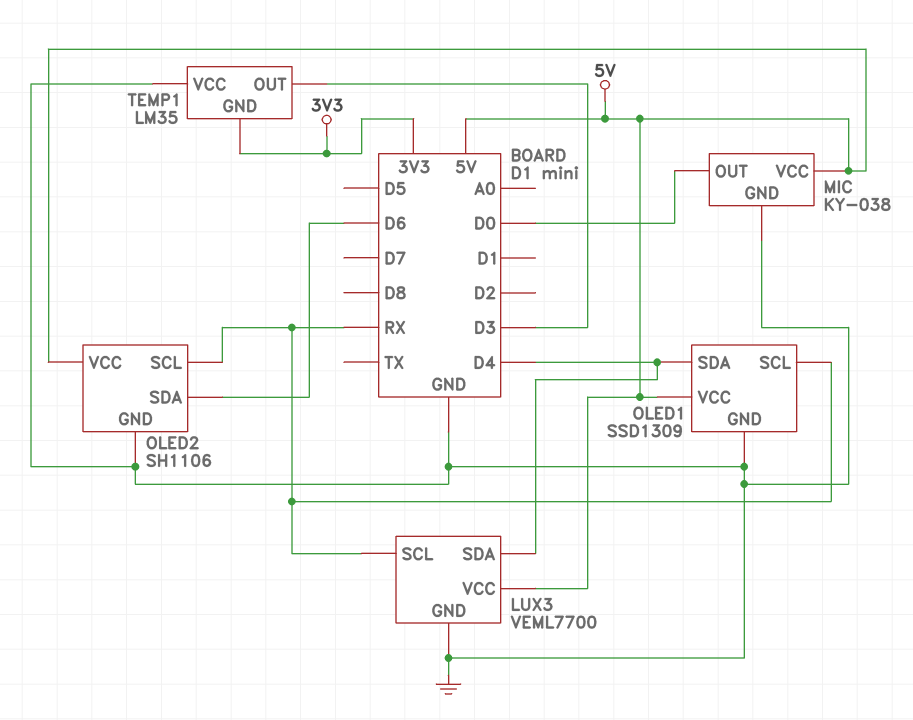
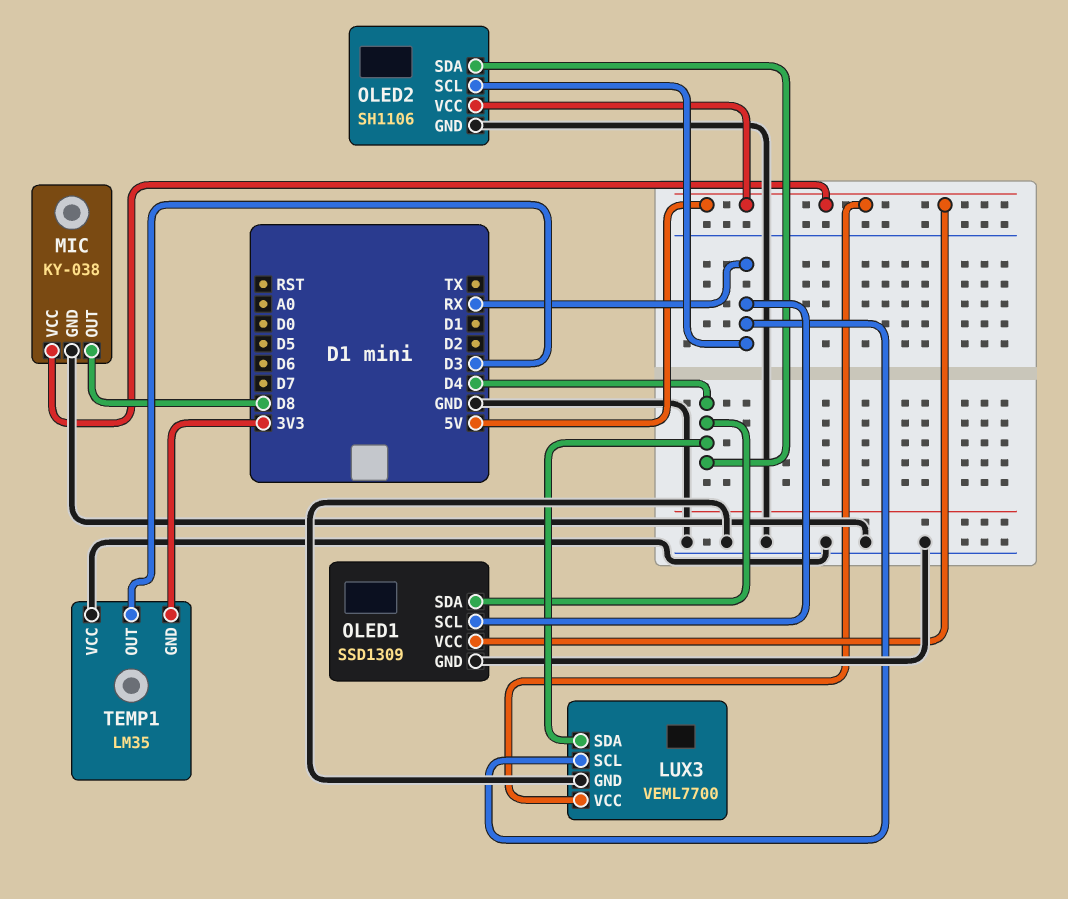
MIC pin OUT: D0 -> D8
OLED2 pin SDA: D6 -> D4

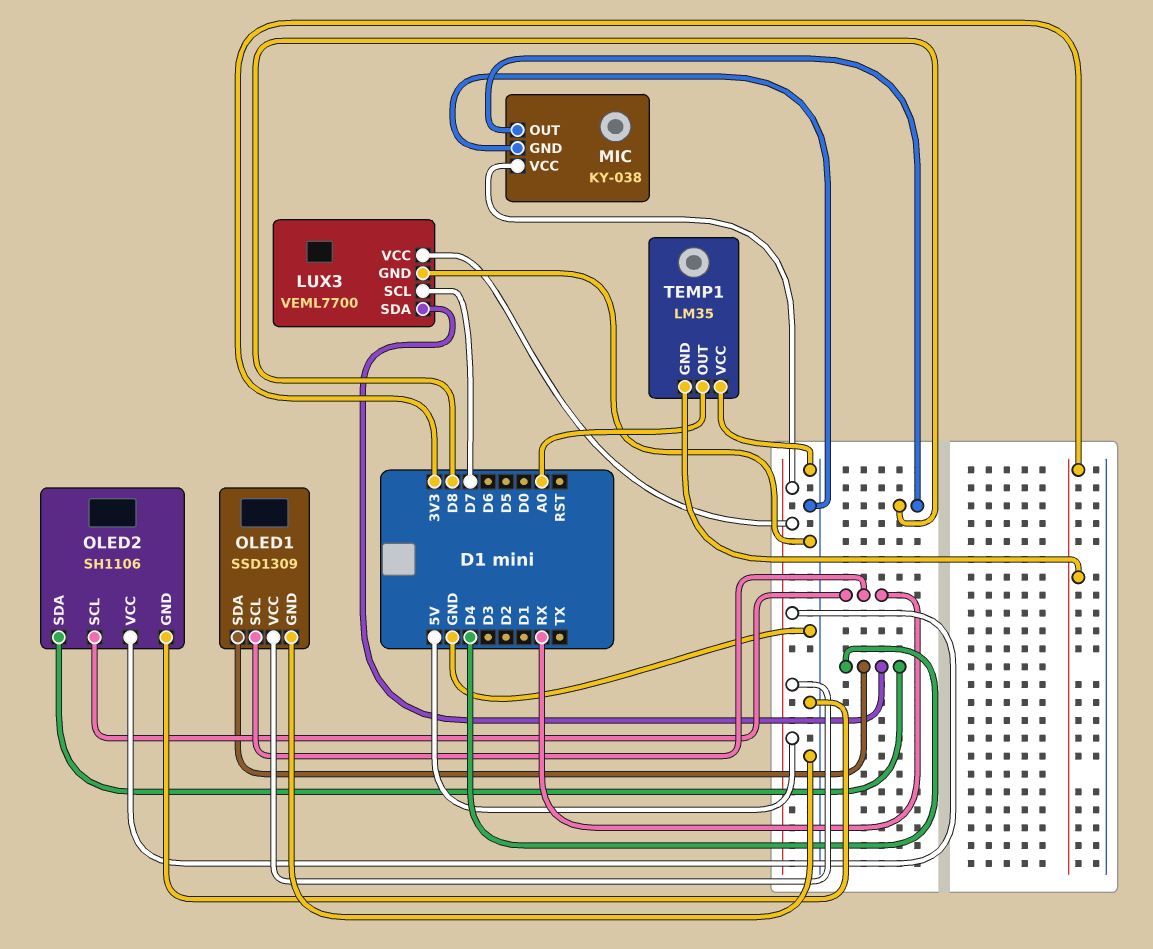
LUX3 pin SCL: RX -> D7
TEMP1 pin OUT: D3 -> A0

